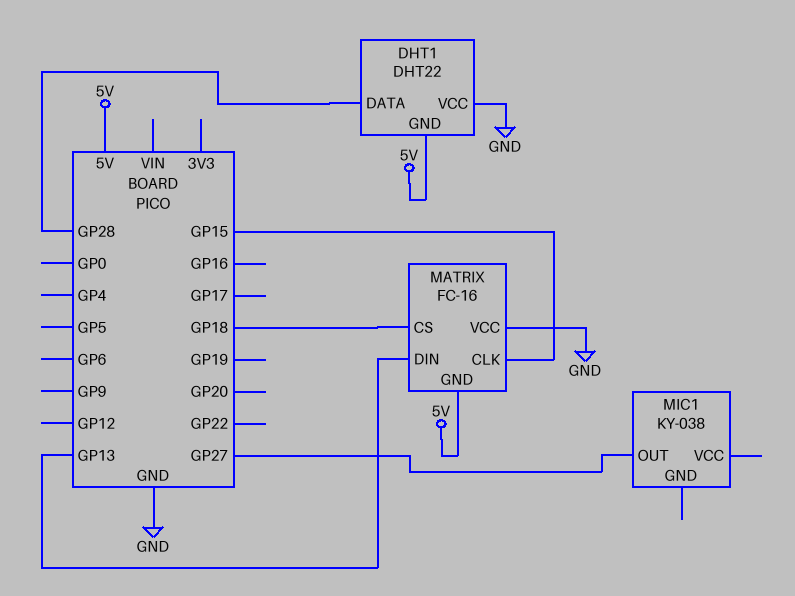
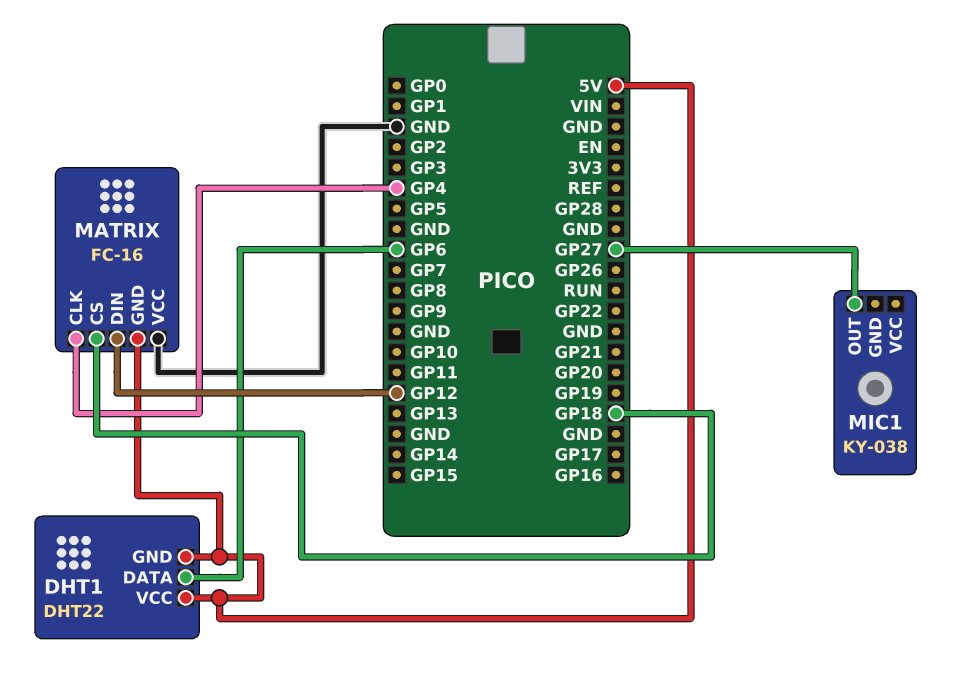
DHT1 pin DATA: GP28 -> GP6
DHT1 pin VCC: GND -> 5V
MATRIX pin CLK: GP15 -> GP4
MATRIX pin DIN: GP13 -> GP12

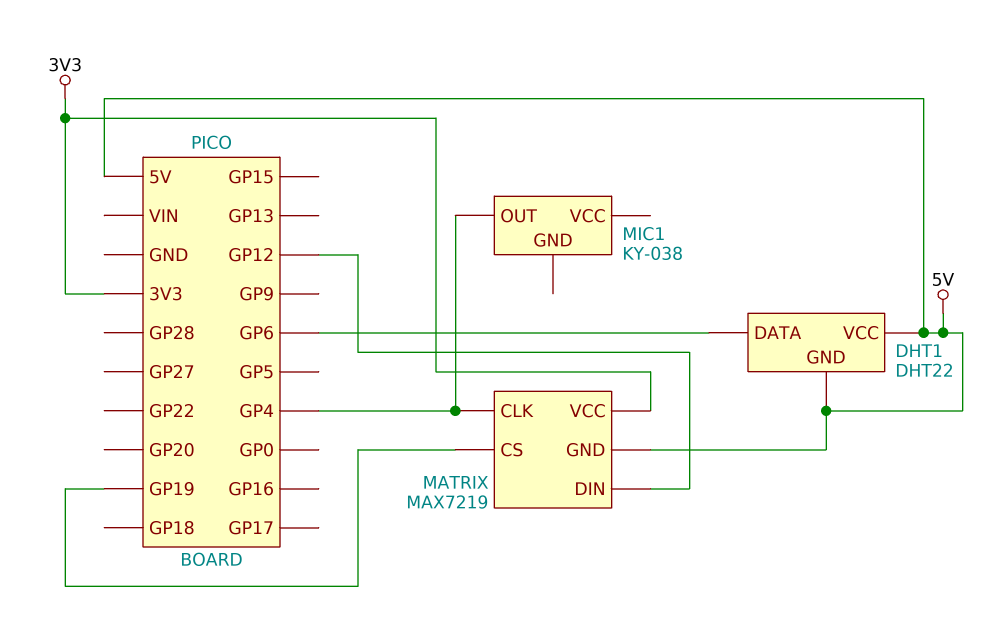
MATRIX: FC-16 -> MAX7219
MATRIX pin CS: GP18 -> GP19
MATRIX pin VCC: GND -> 3V3
MIC1 pin OUT: GP27 -> GP4

